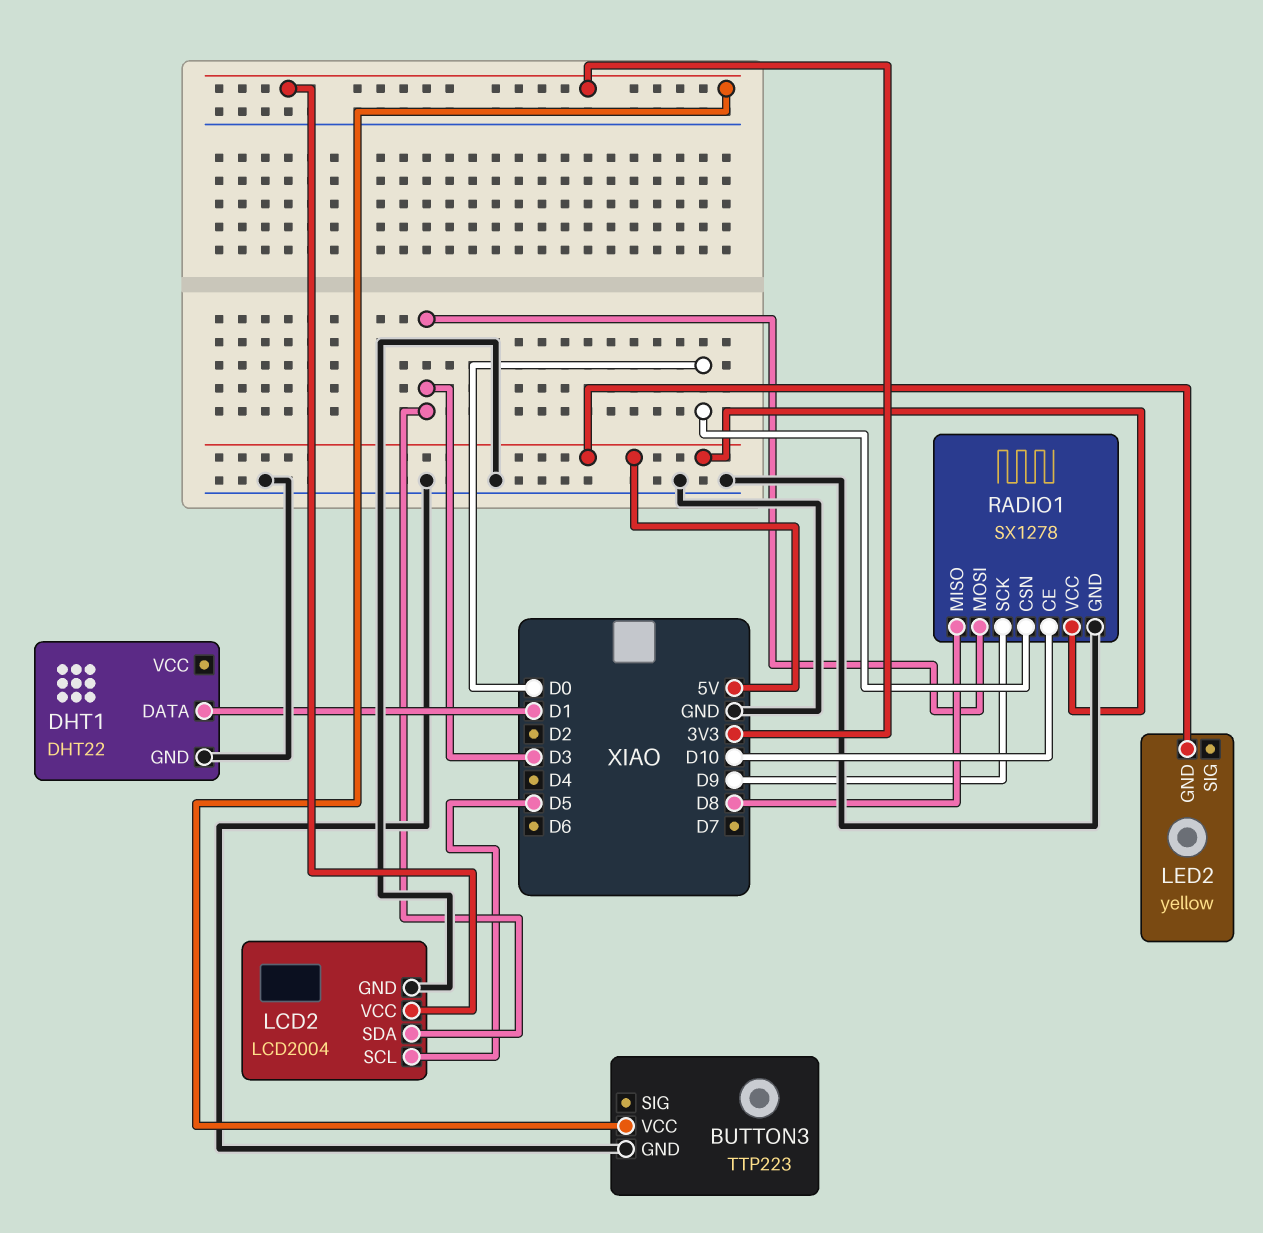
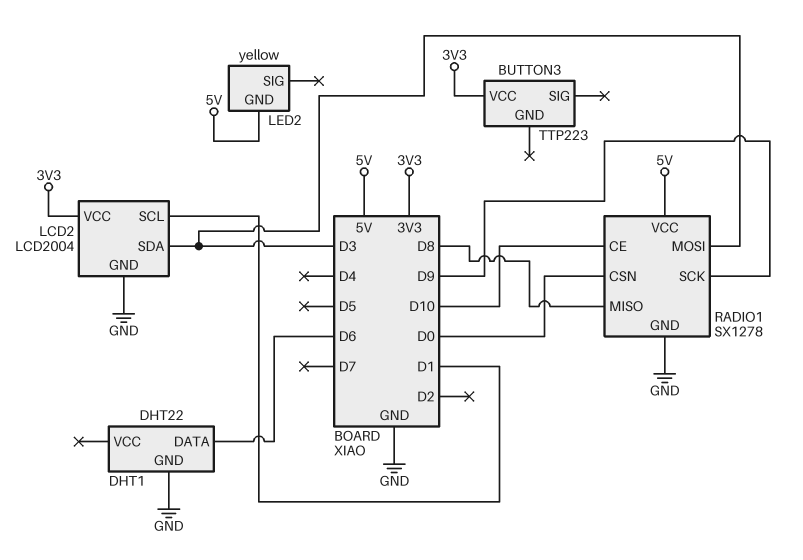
BUTTON3 pin GND: GND -> none
DHT1 pin DATA: D1 -> D6
LCD2 pin SCL: D5 -> D1

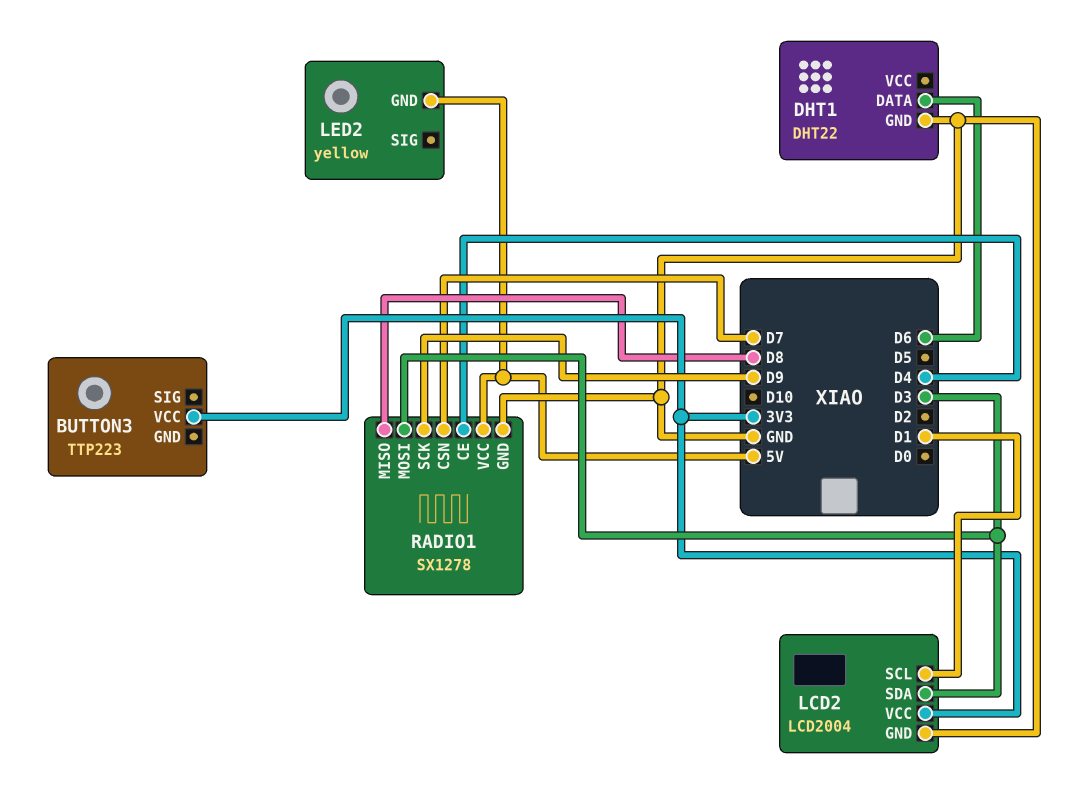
RADIO1 pin CE: D10 -> D4
RADIO1 pin CSN: D0 -> D7

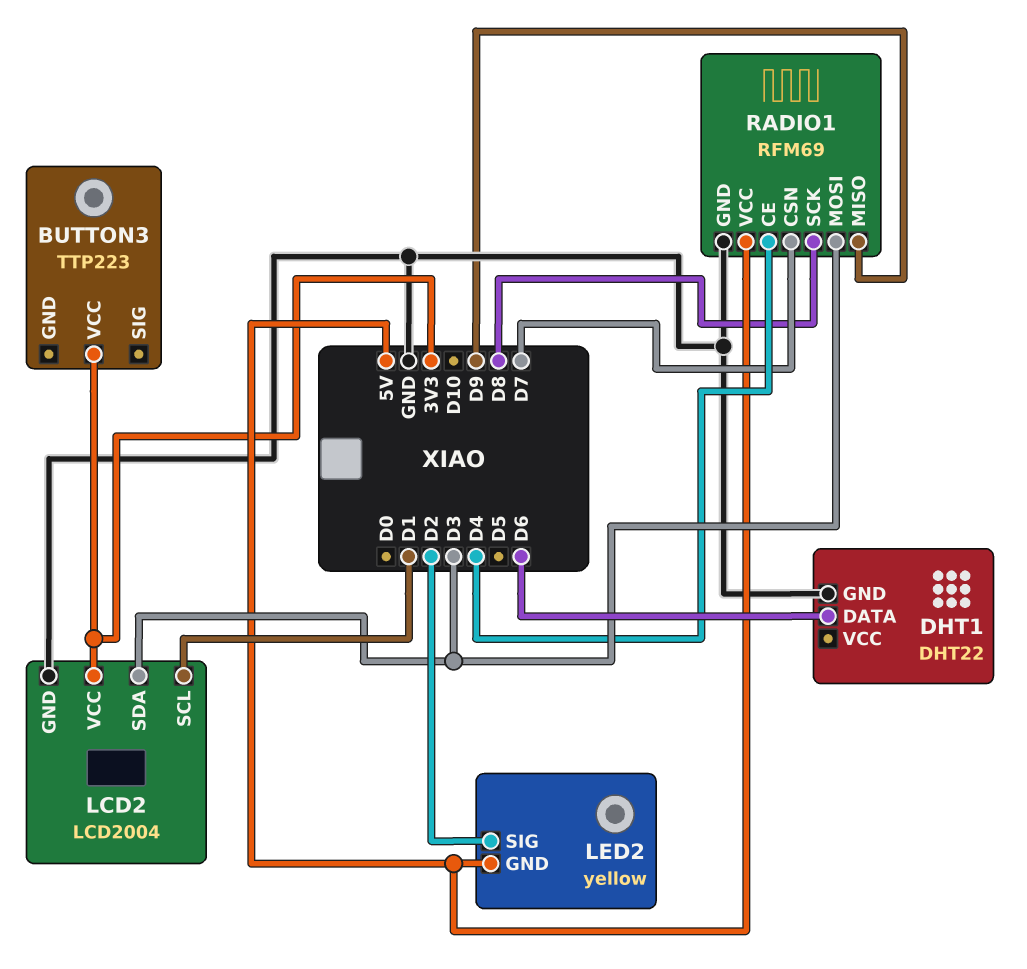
LED2 pin SIG: none -> D2
RADIO1: SX1278 -> RFM69
RADIO1 pin MISO: D8 -> D9
RADIO1 pin SCK: D9 -> D8

